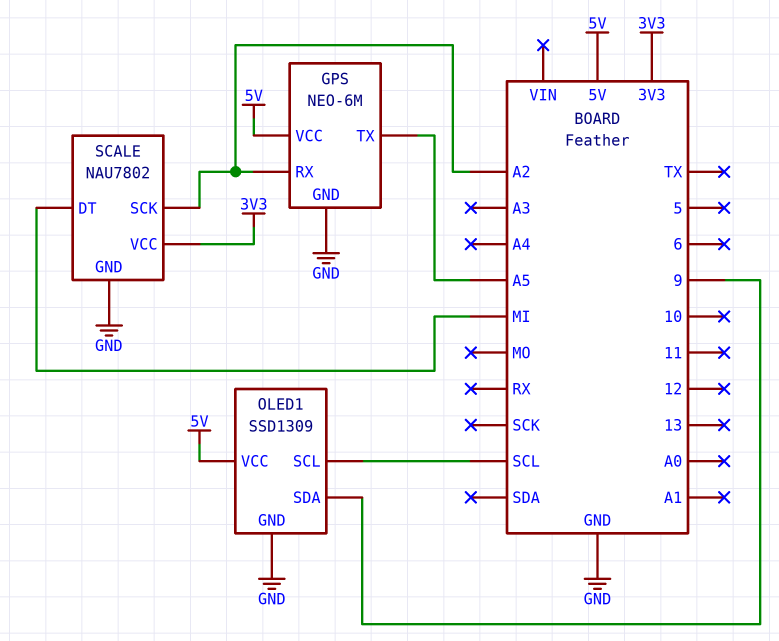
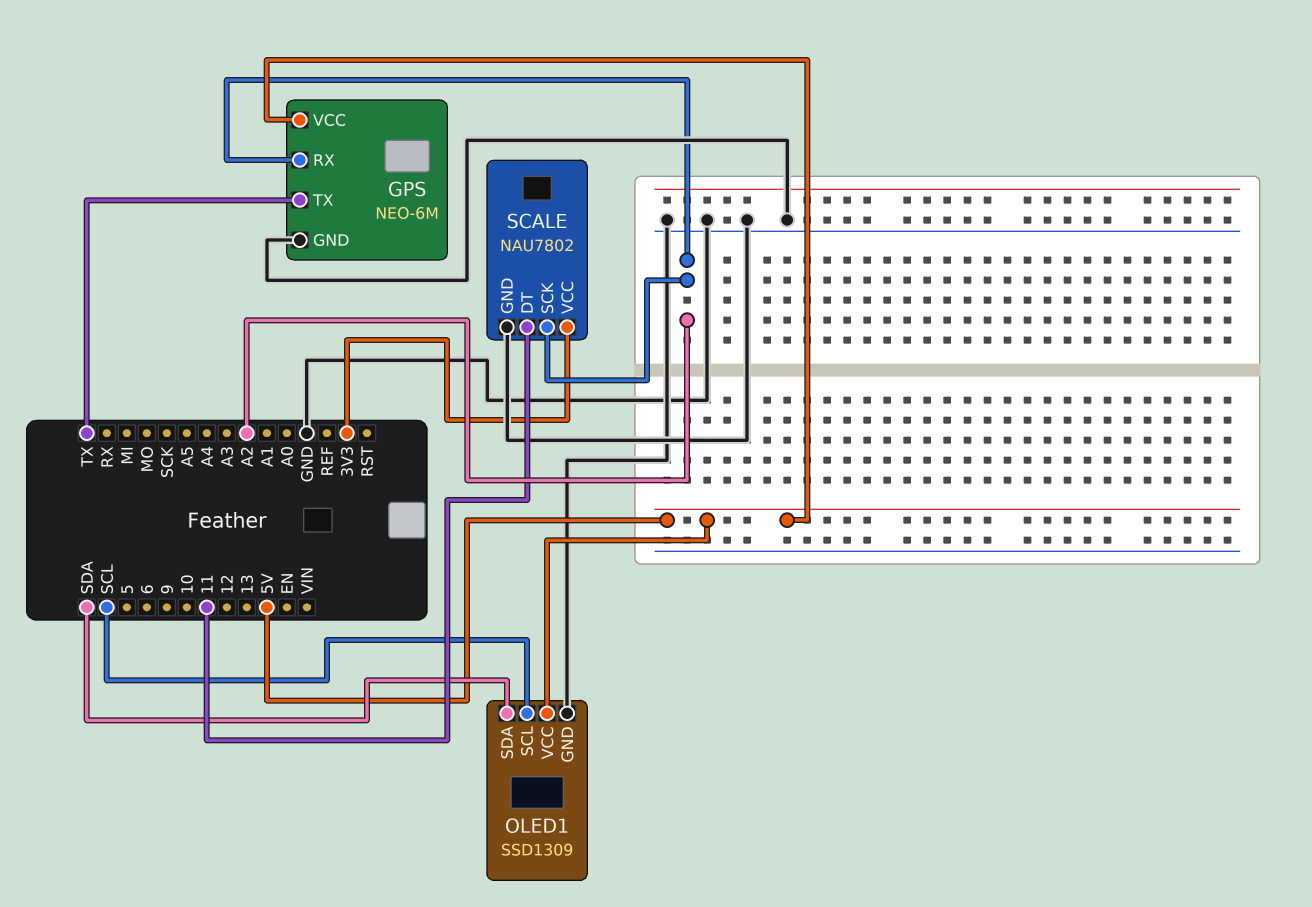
GPS pin TX: A5 -> TX
OLED1 pin SDA: 9 -> SDA
SCALE pin DT: MI -> 11

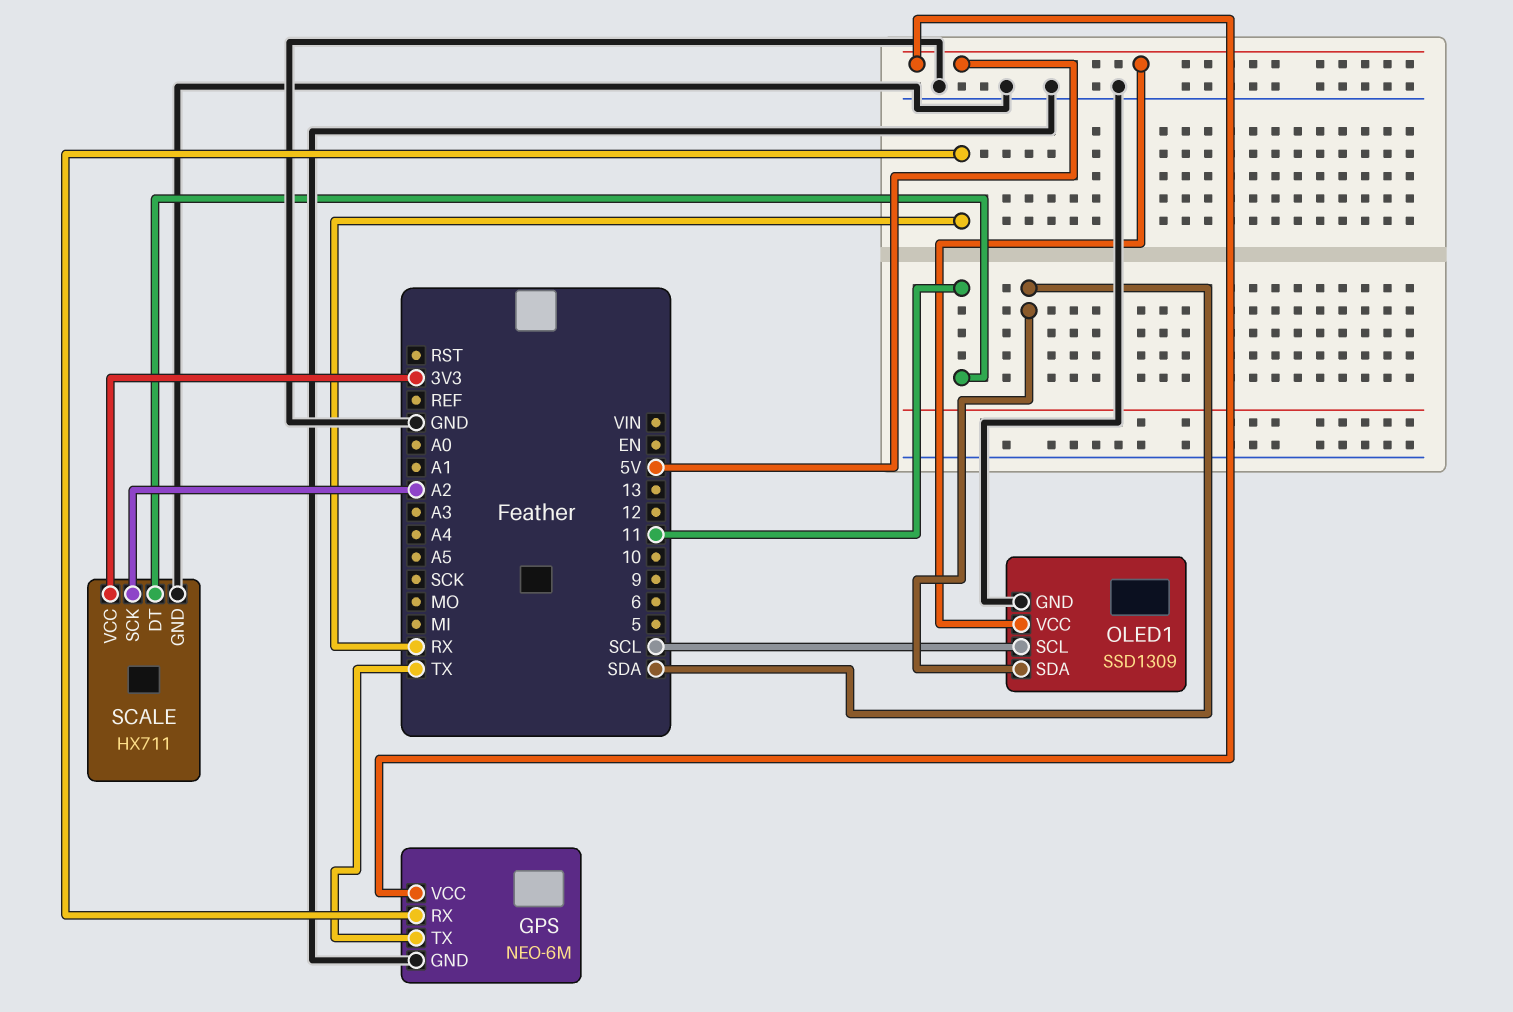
GPS pin RX: A2 -> RX
SCALE: NAU7802 -> HX711

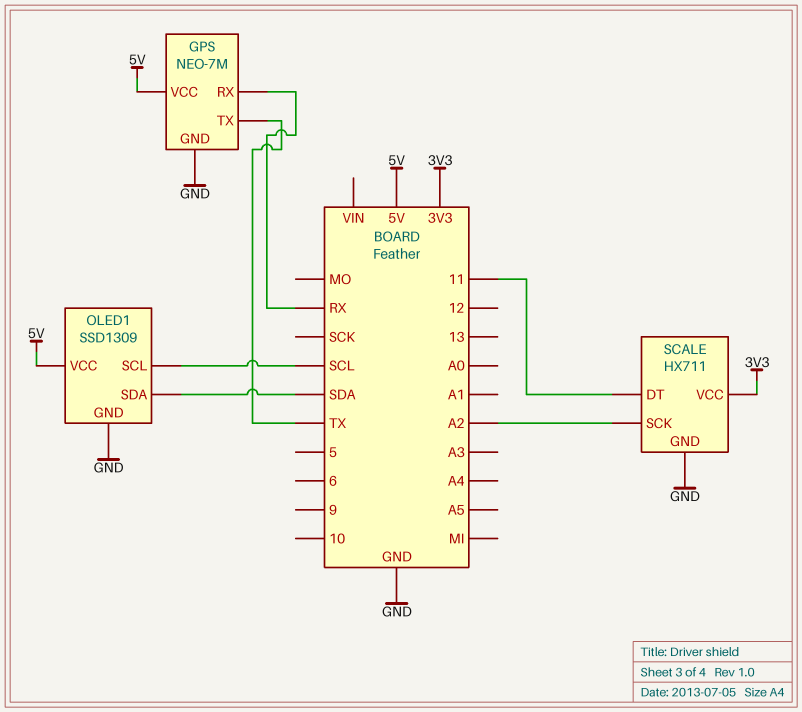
GPS: NEO-6M -> NEO-7M

